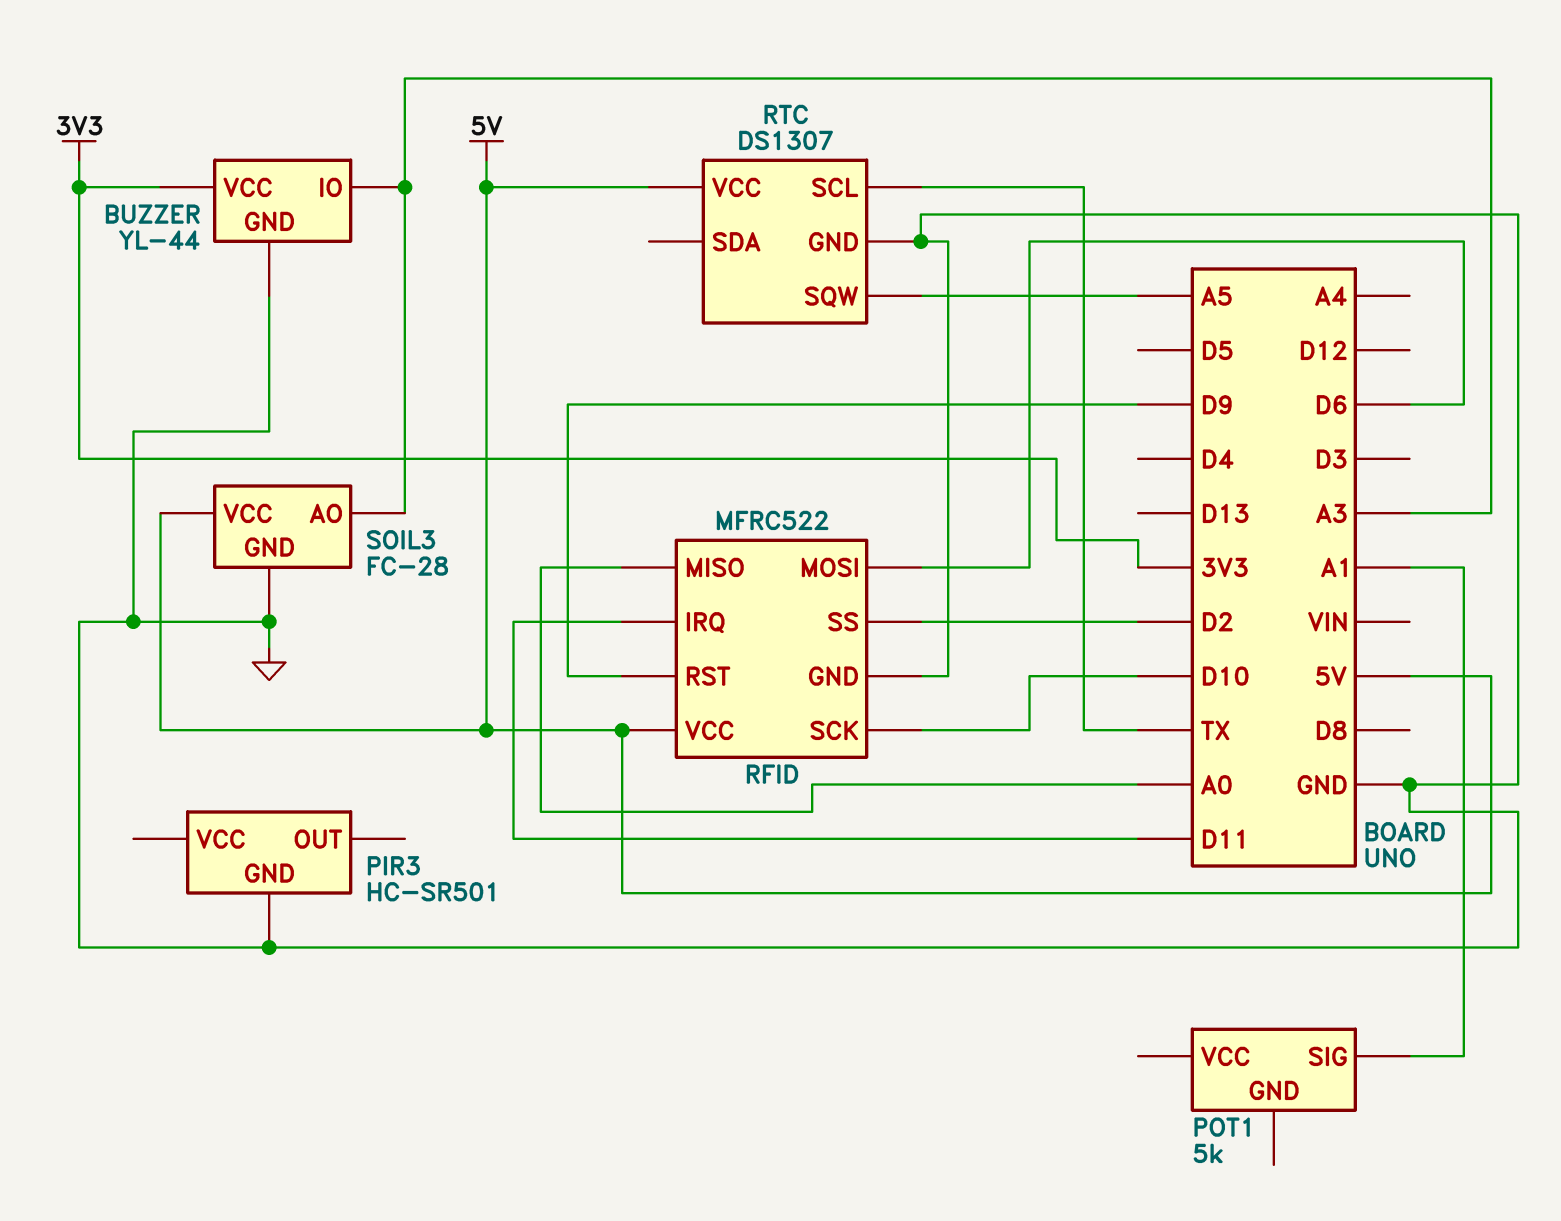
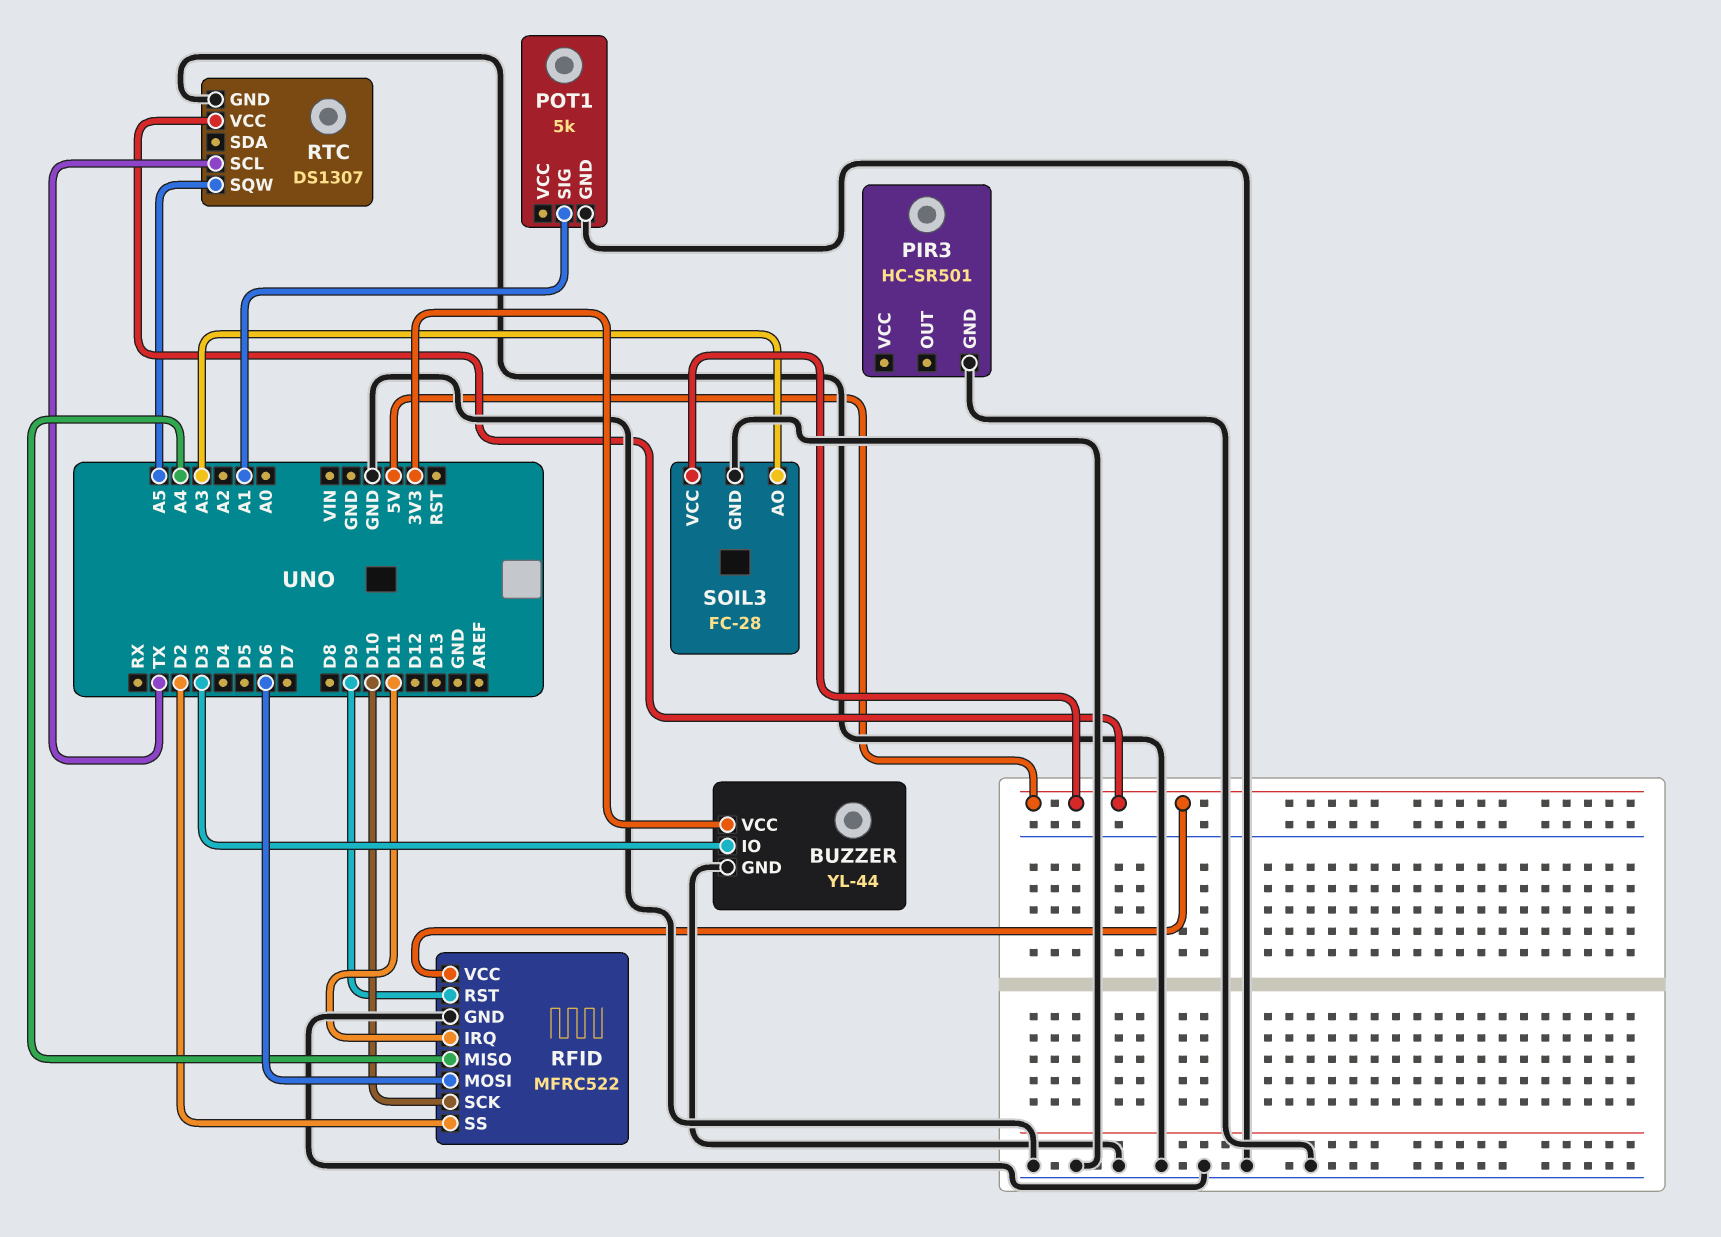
BUZZER pin IO: A3 -> D3
POT1 pin GND: none -> GND
RFID pin MISO: A0 -> A4

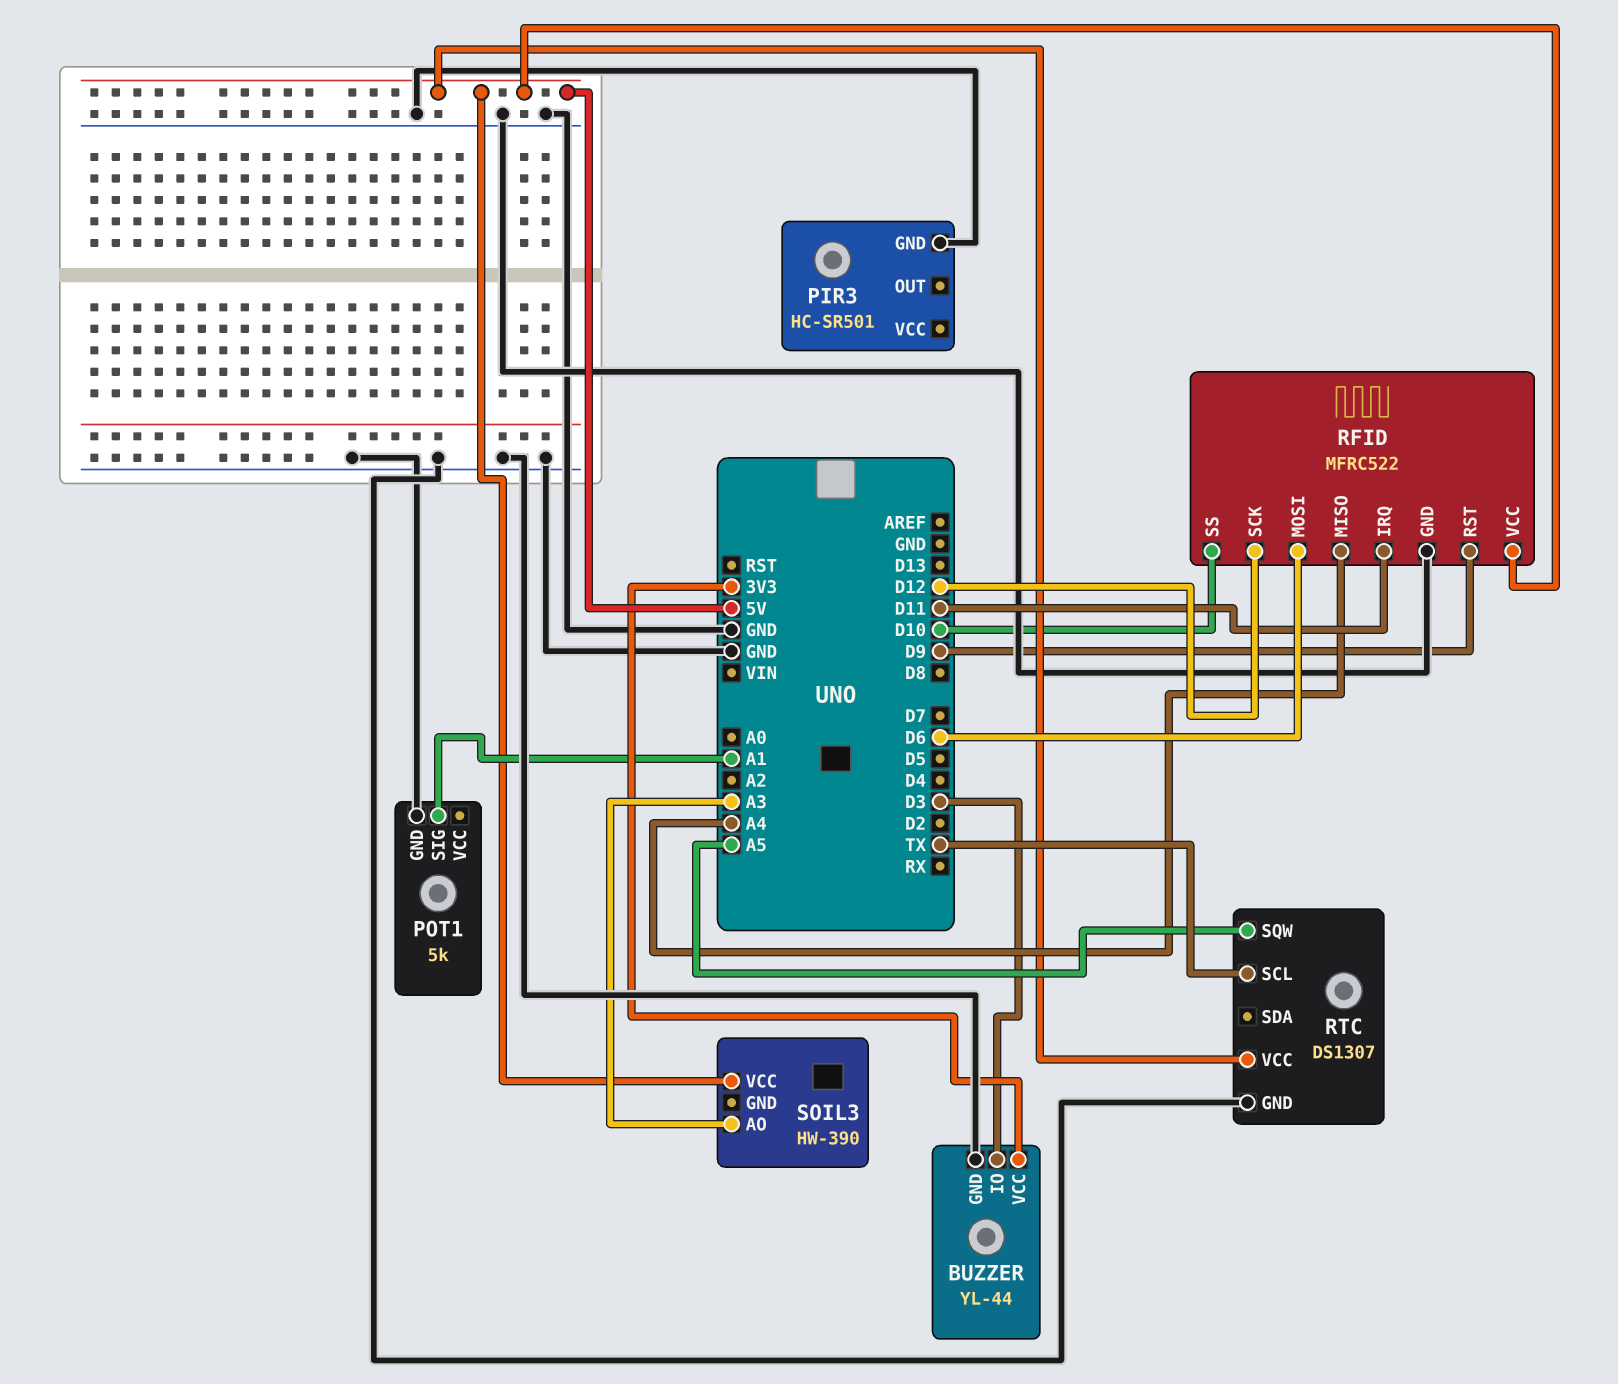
RFID pin SCK: D10 -> D12
RFID pin SS: D2 -> D10
SOIL3: FC-28 -> HW-390
SOIL3 pin GND: GND -> none

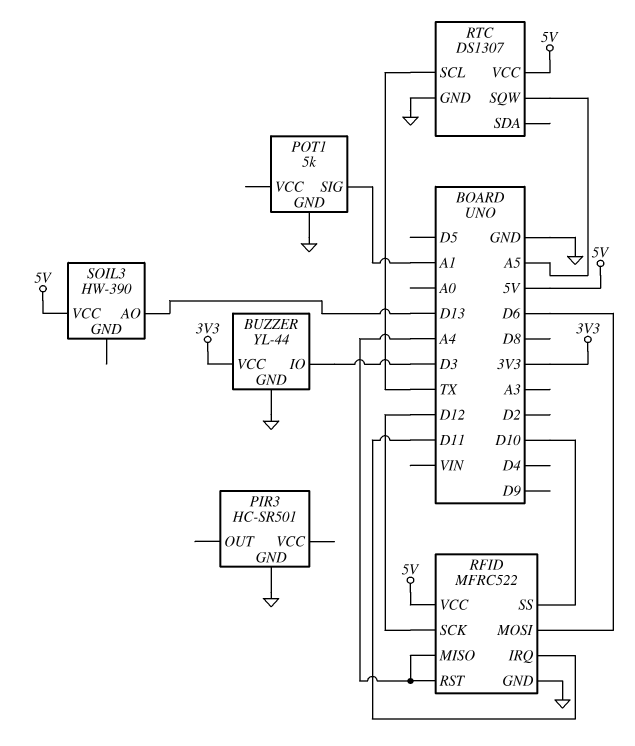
RFID pin RST: D9 -> A4
SOIL3 pin AO: A3 -> D13

